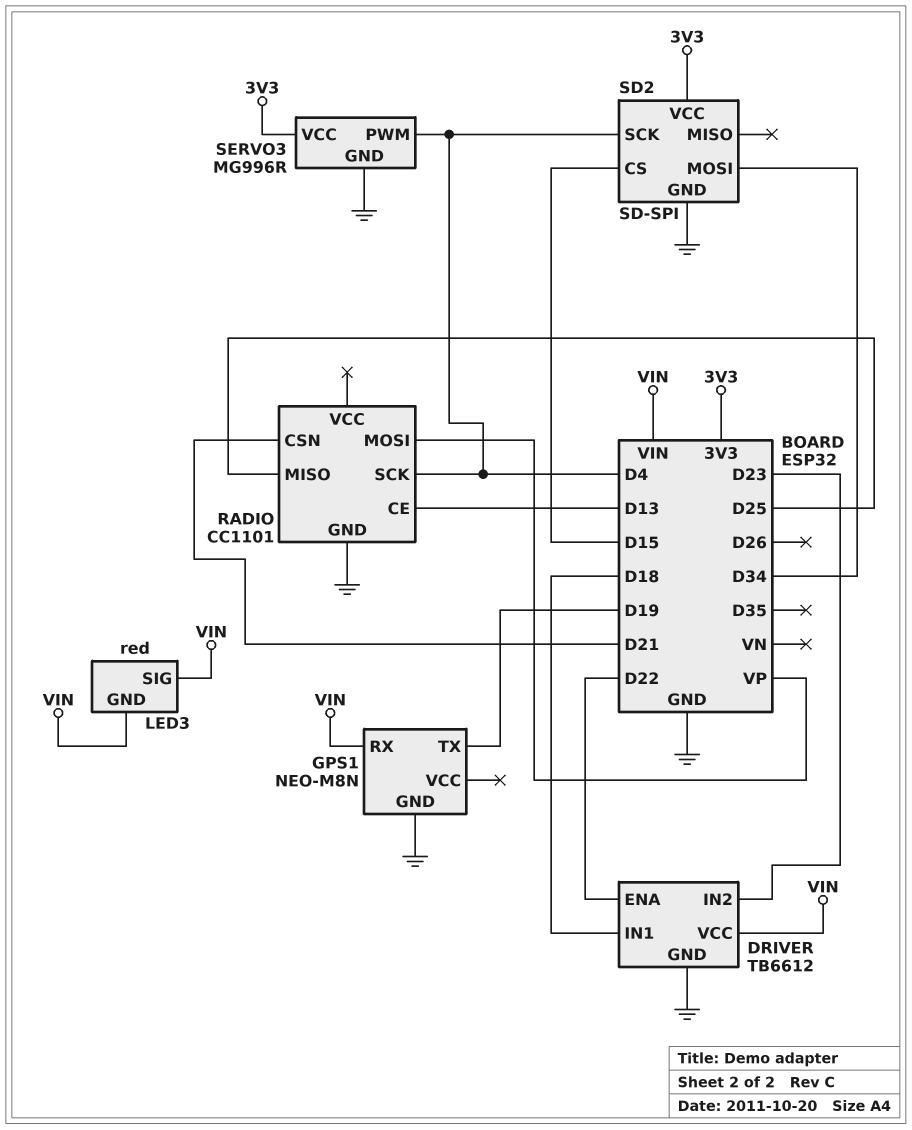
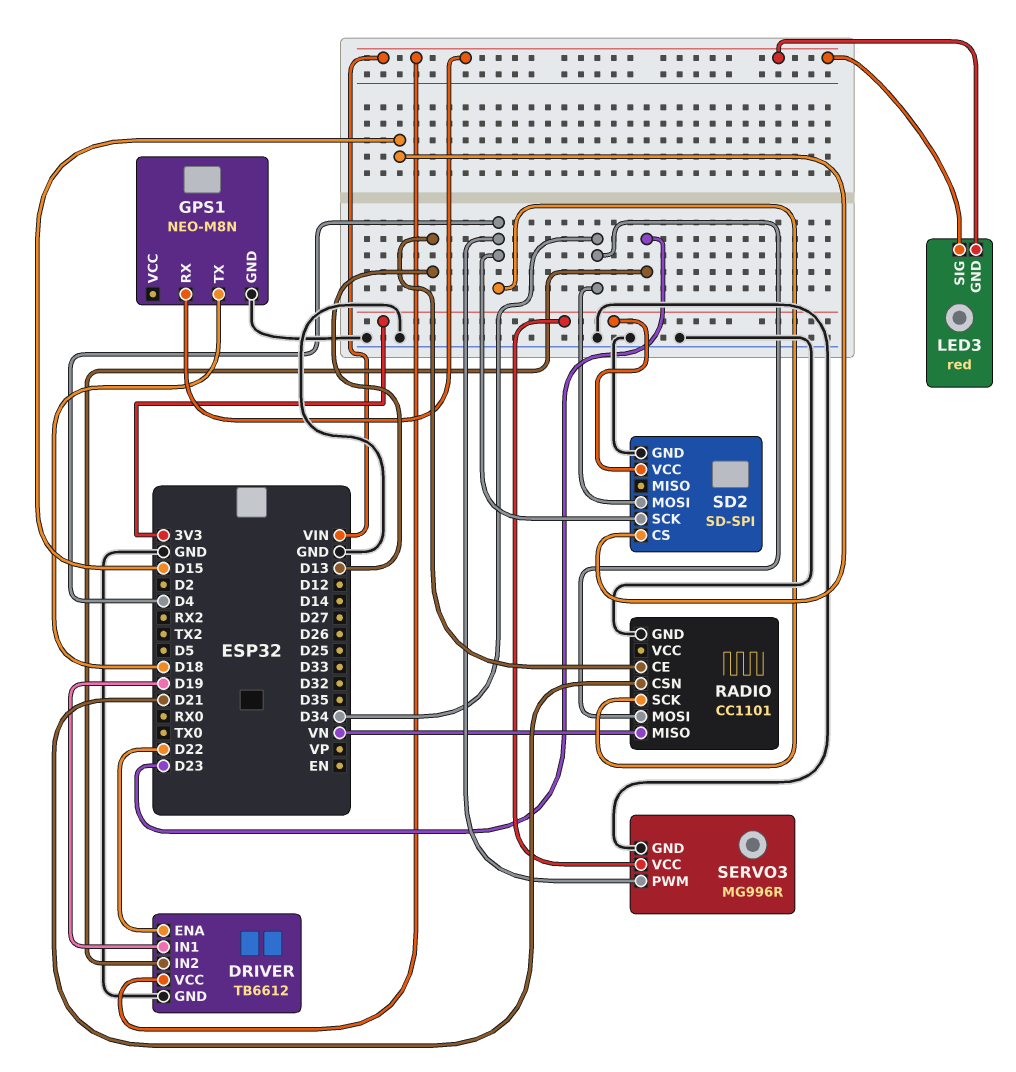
DRIVER pin IN1: D18 -> D19
GPS1 pin TX: D19 -> D18
RADIO pin MISO: D25 -> VN
RADIO pin MOSI: VP -> D34

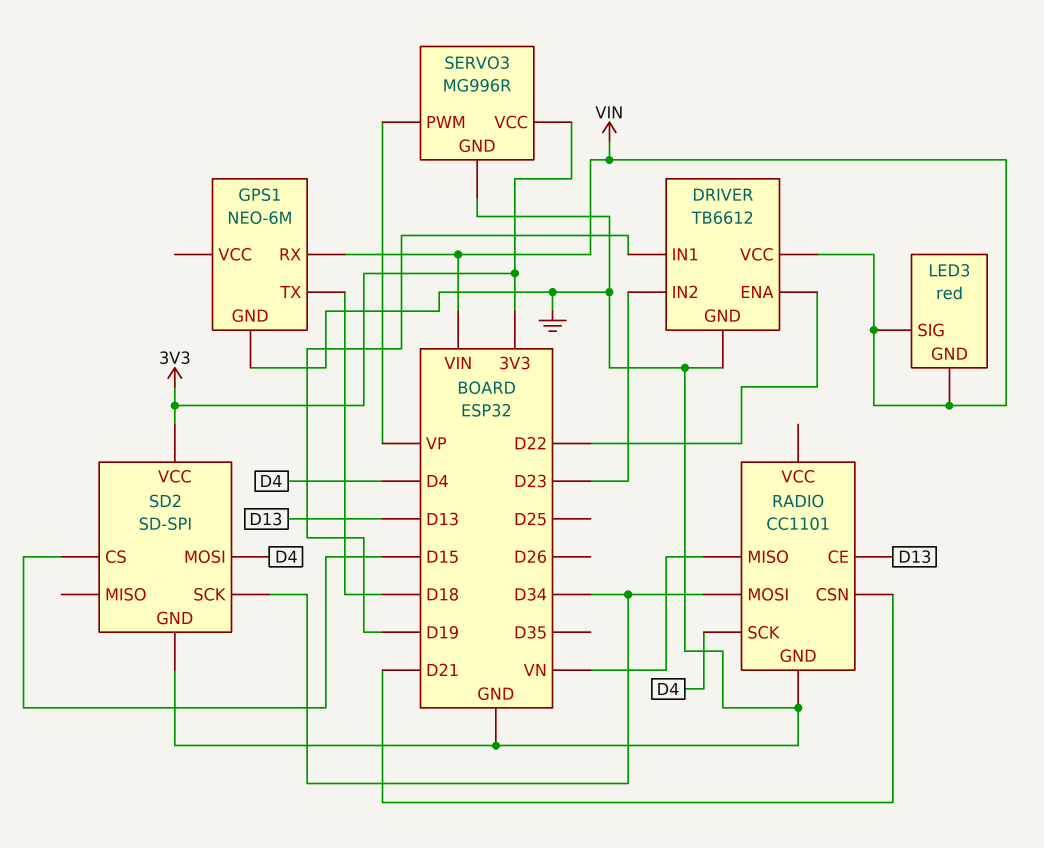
GPS1: NEO-M8N -> NEO-6M
SD2 pin MOSI: D34 -> D4
SD2 pin SCK: D4 -> D34
SERVO3 pin PWM: D4 -> VP

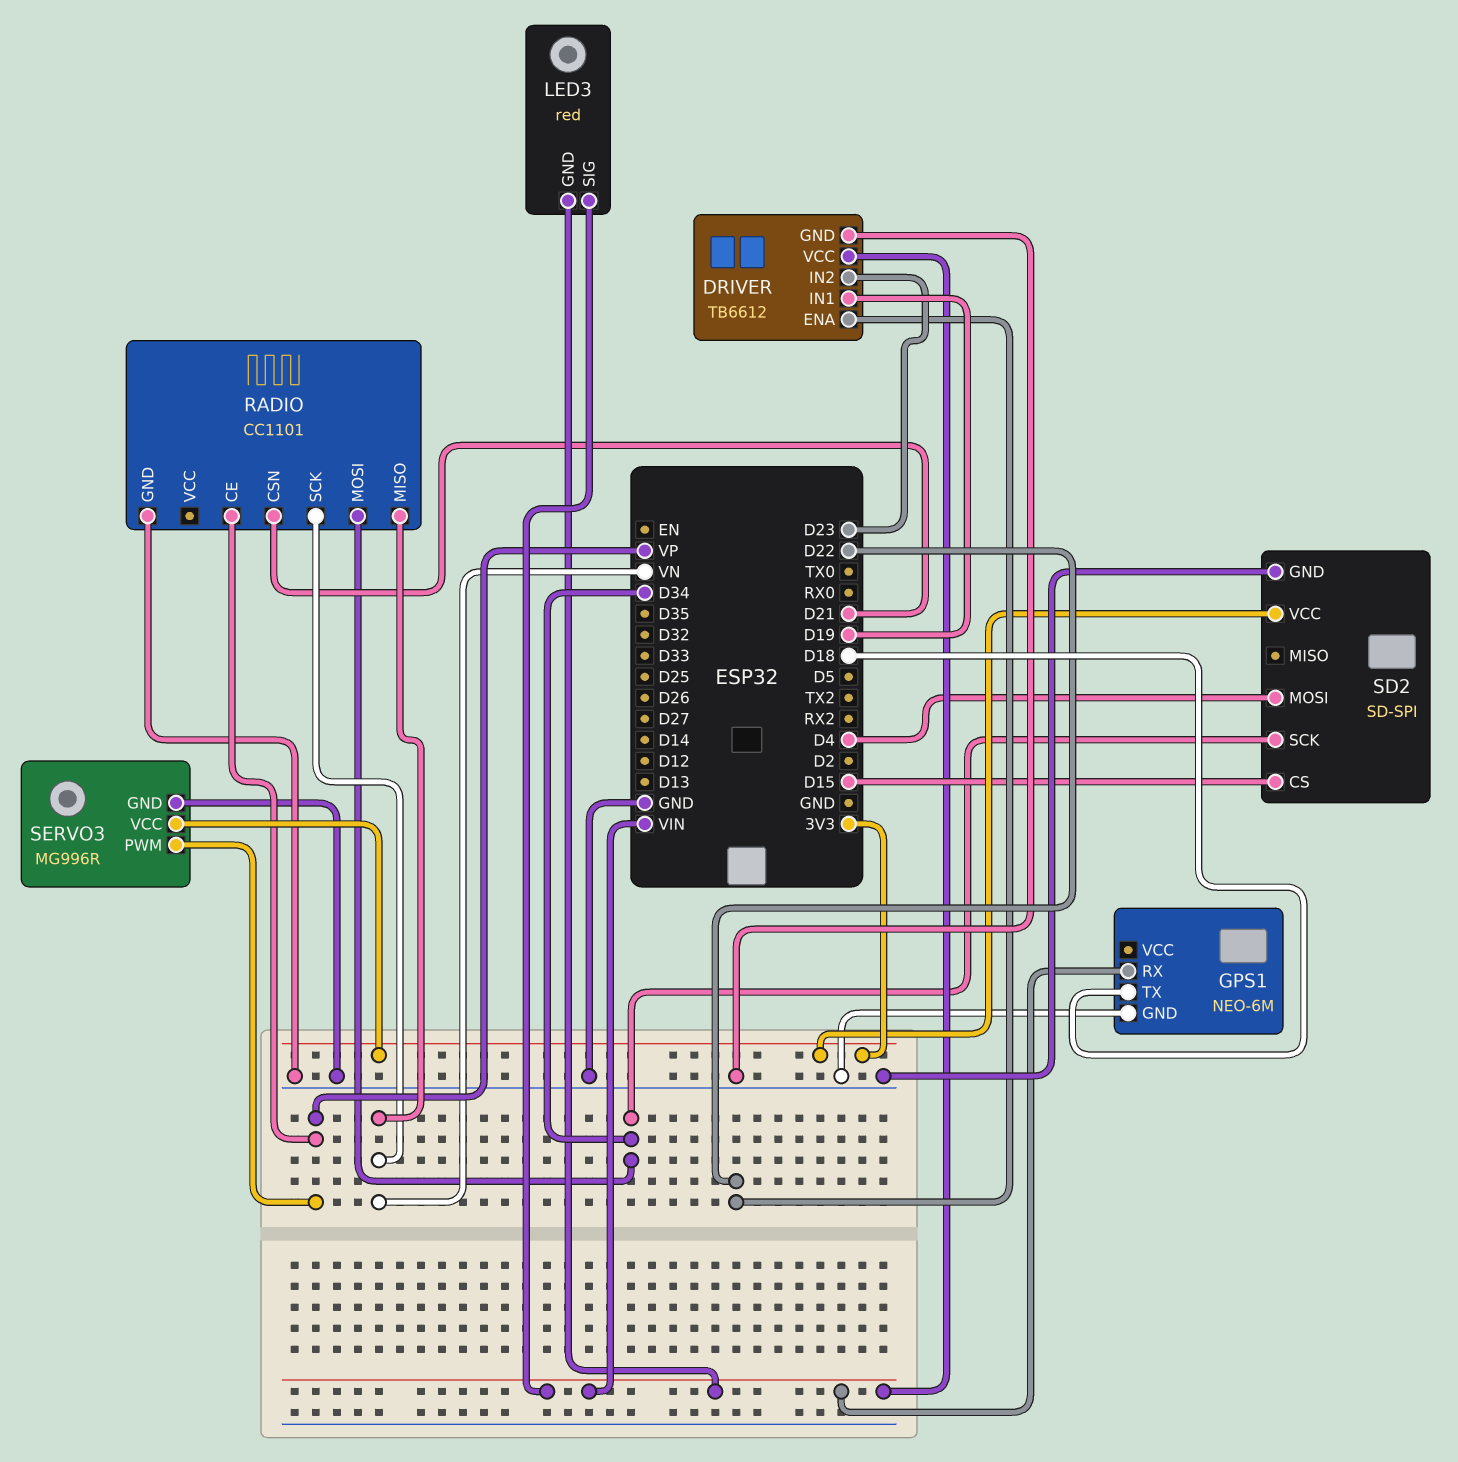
RADIO pin CE: D13 -> VP
RADIO pin SCK: D4 -> VN

